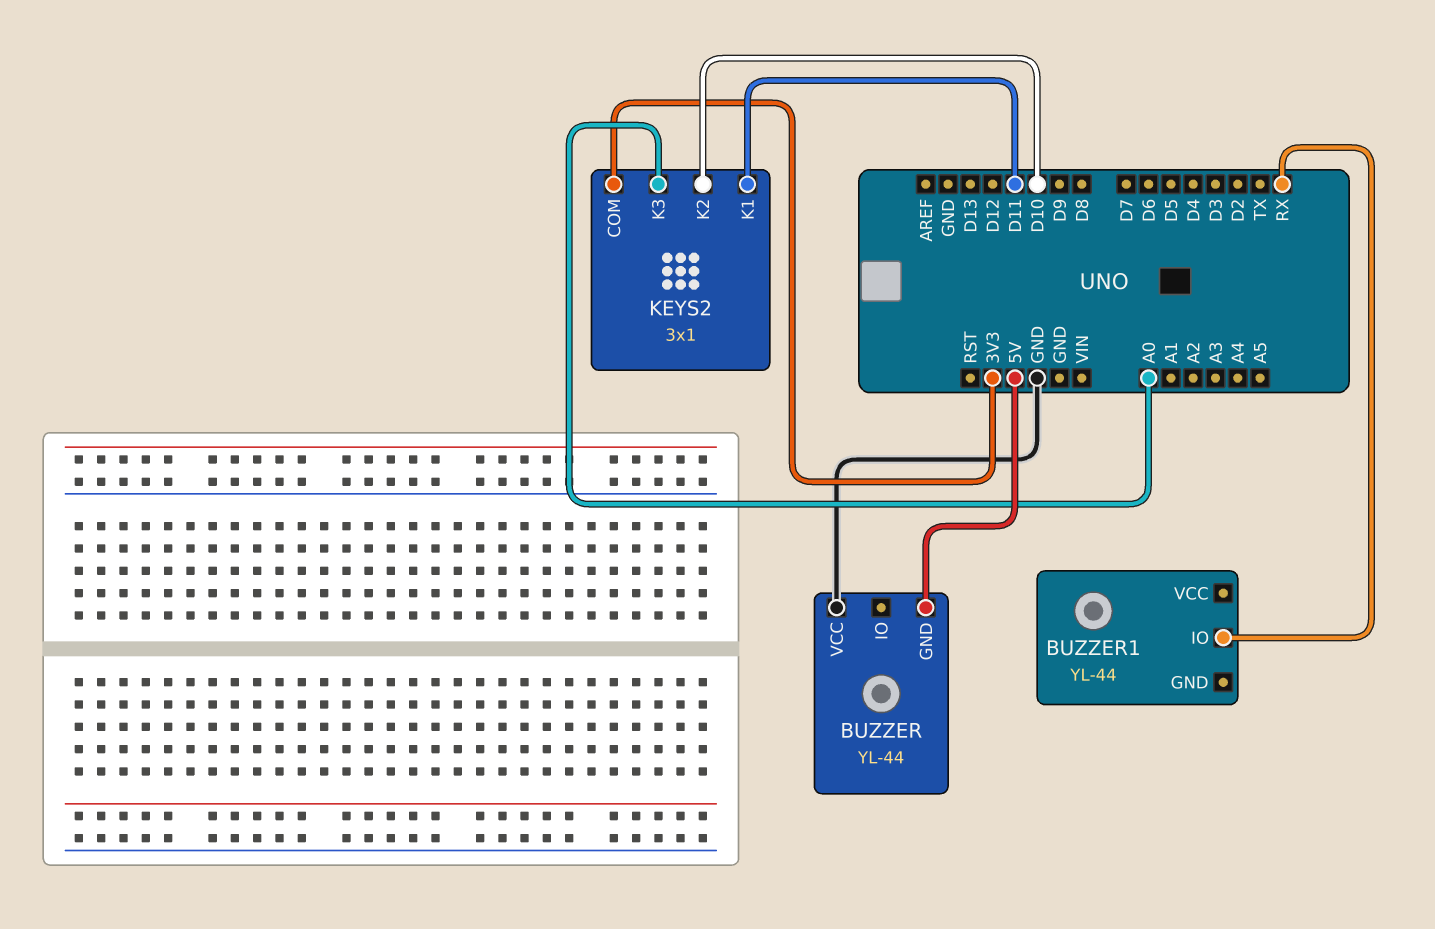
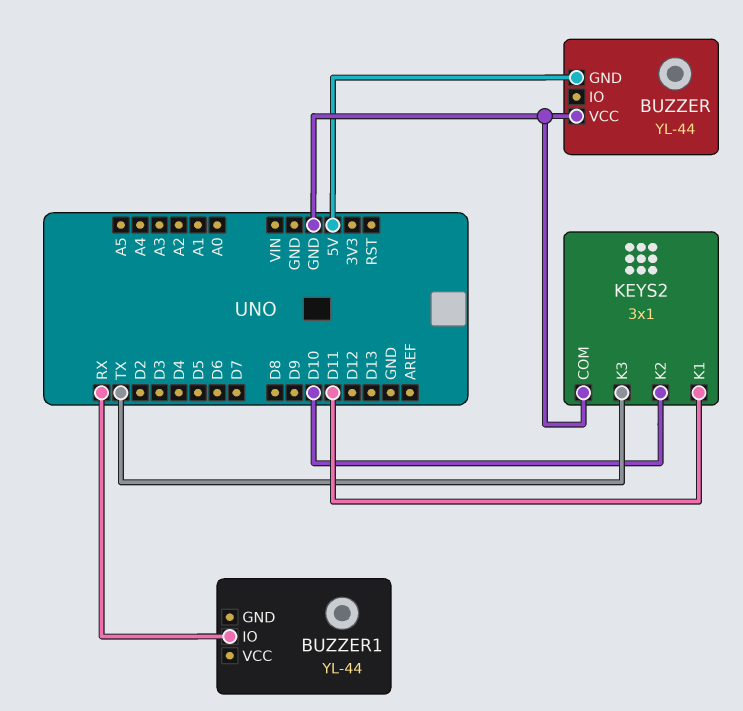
KEYS2 pin COM: 3V3 -> GND
KEYS2 pin K3: A0 -> TX

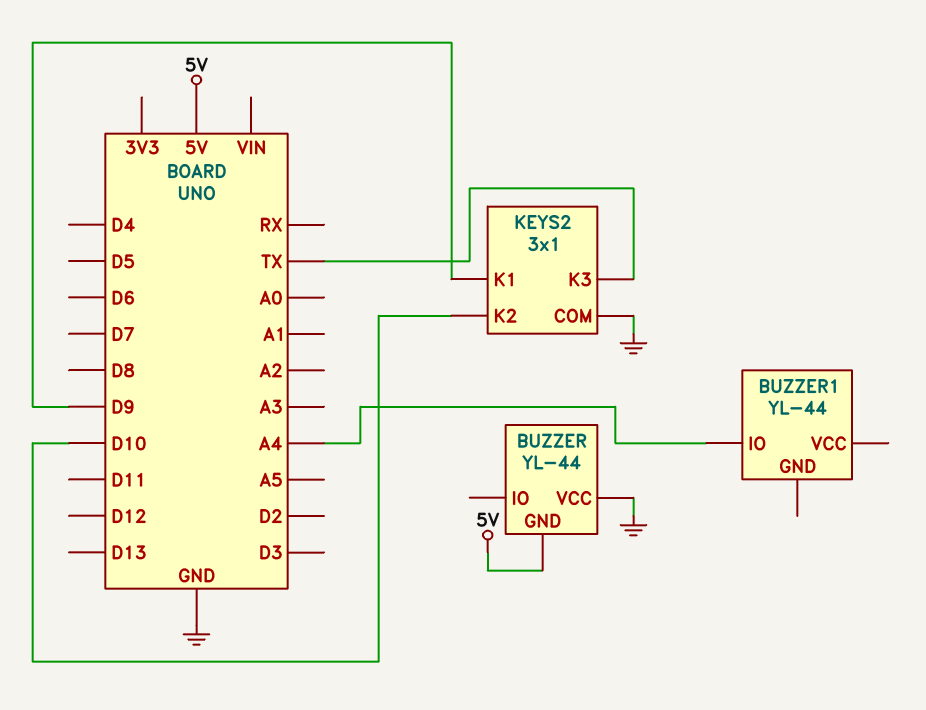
BUZZER1 pin IO: RX -> A4
KEYS2 pin K1: D11 -> D9

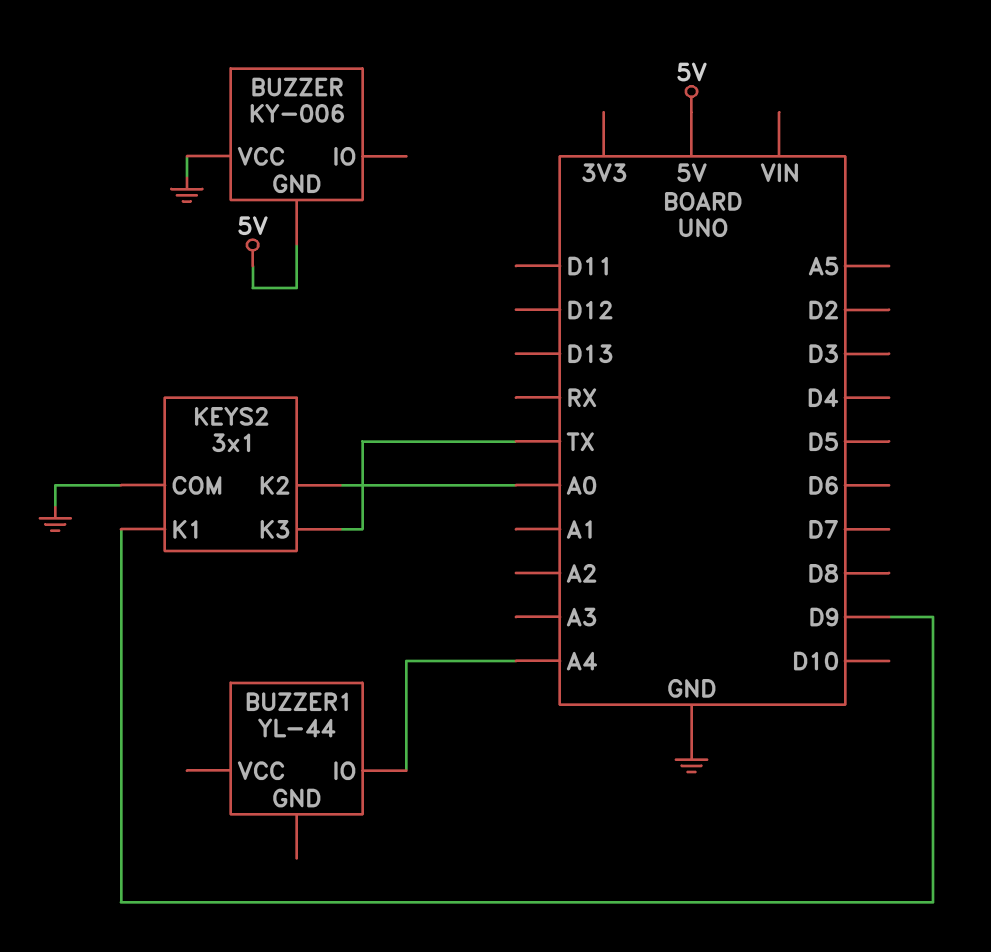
BUZZER: YL-44 -> KY-006
KEYS2 pin K2: D10 -> A0

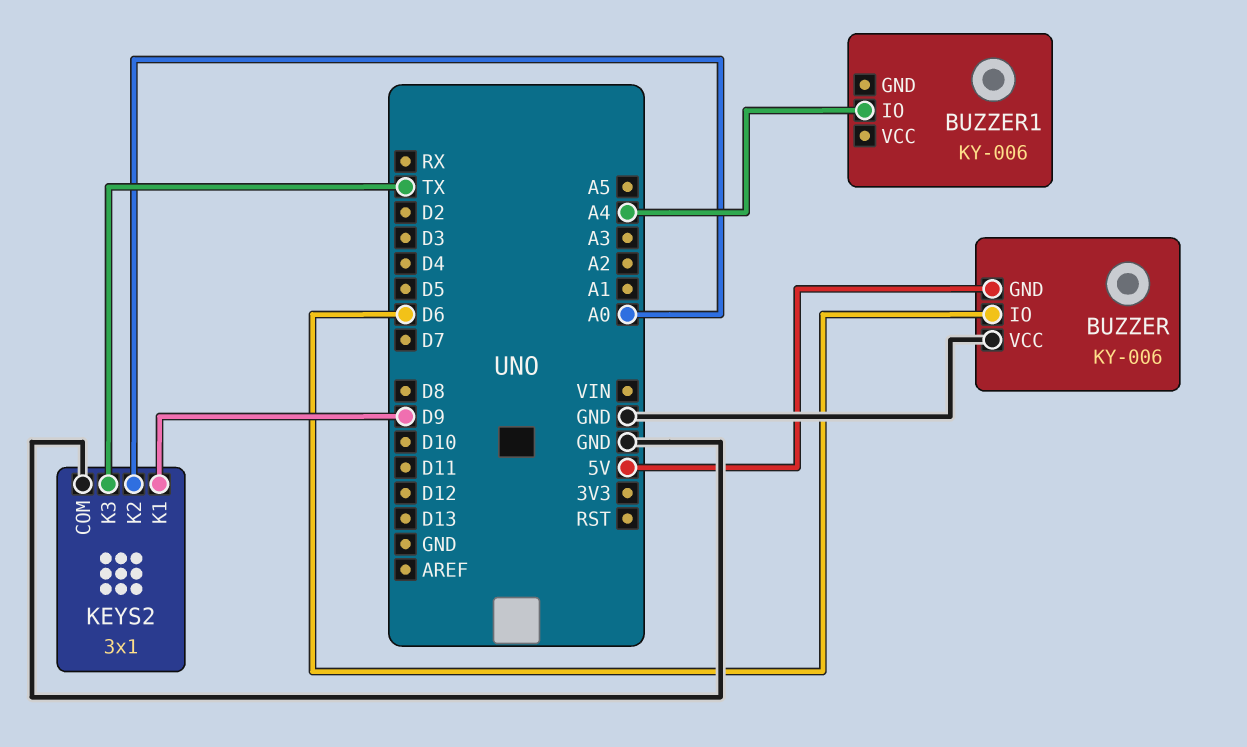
BUZZER pin IO: none -> D6
BUZZER1: YL-44 -> KY-006

